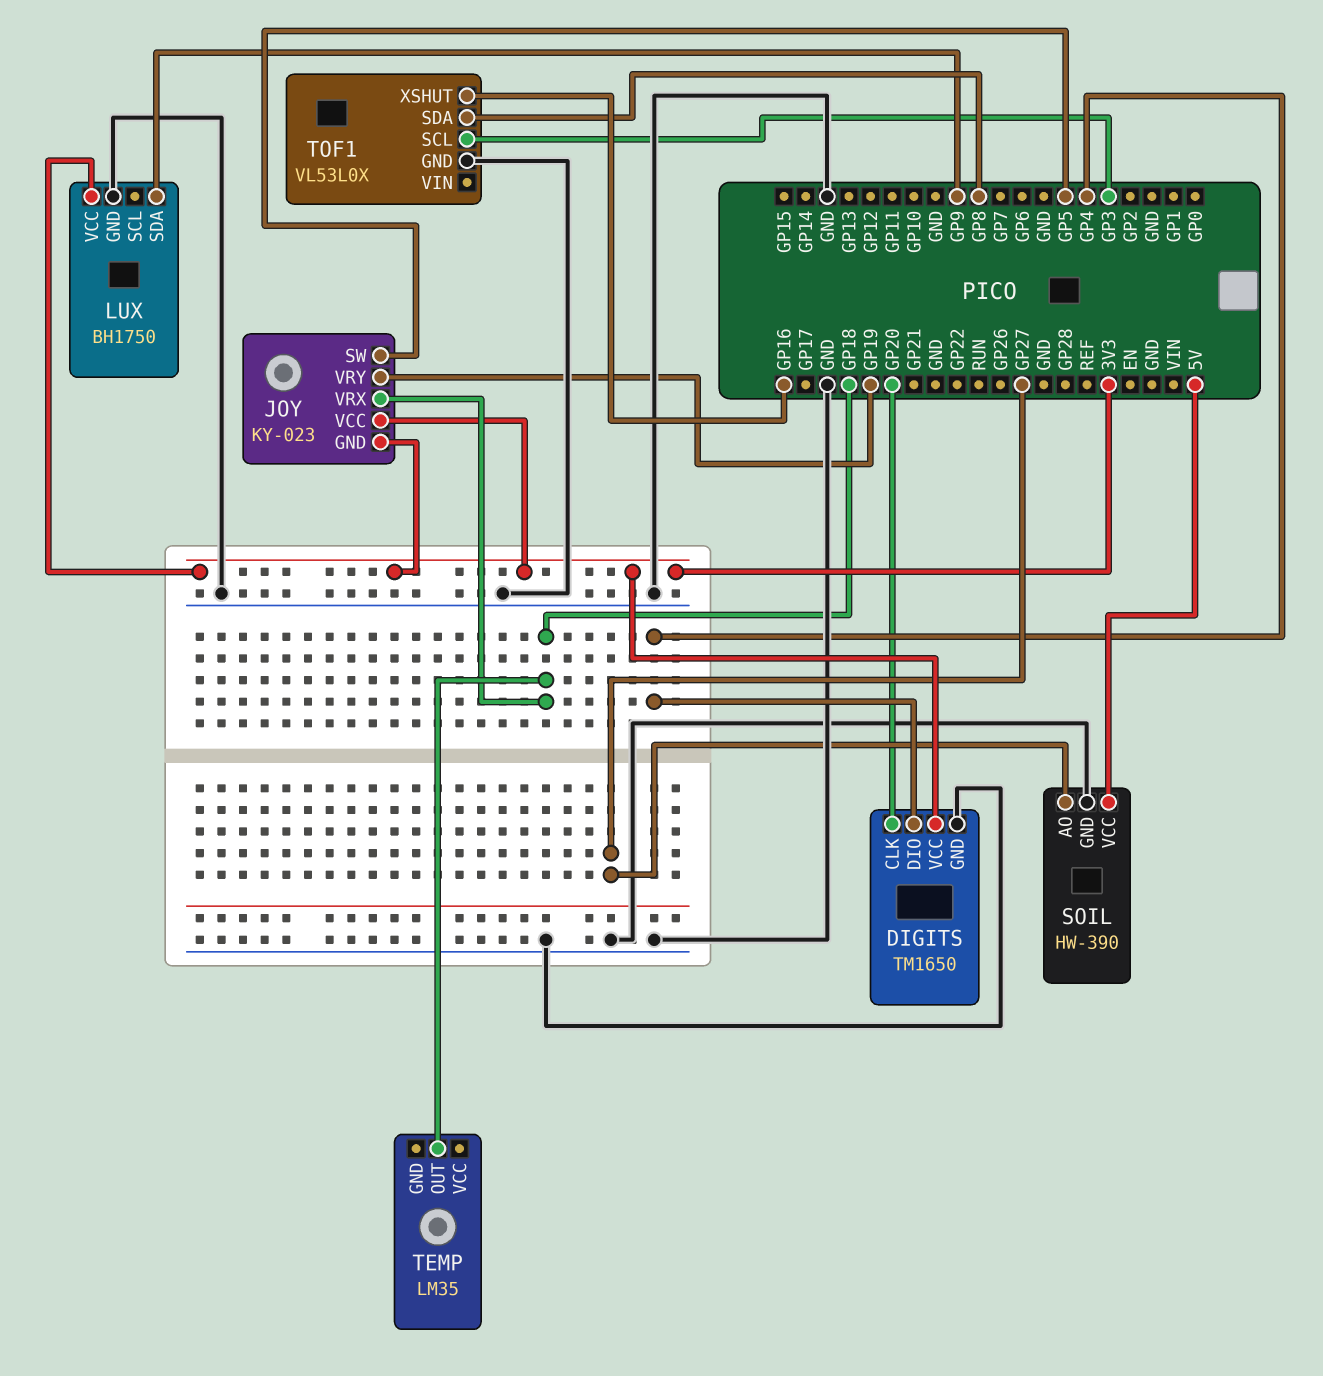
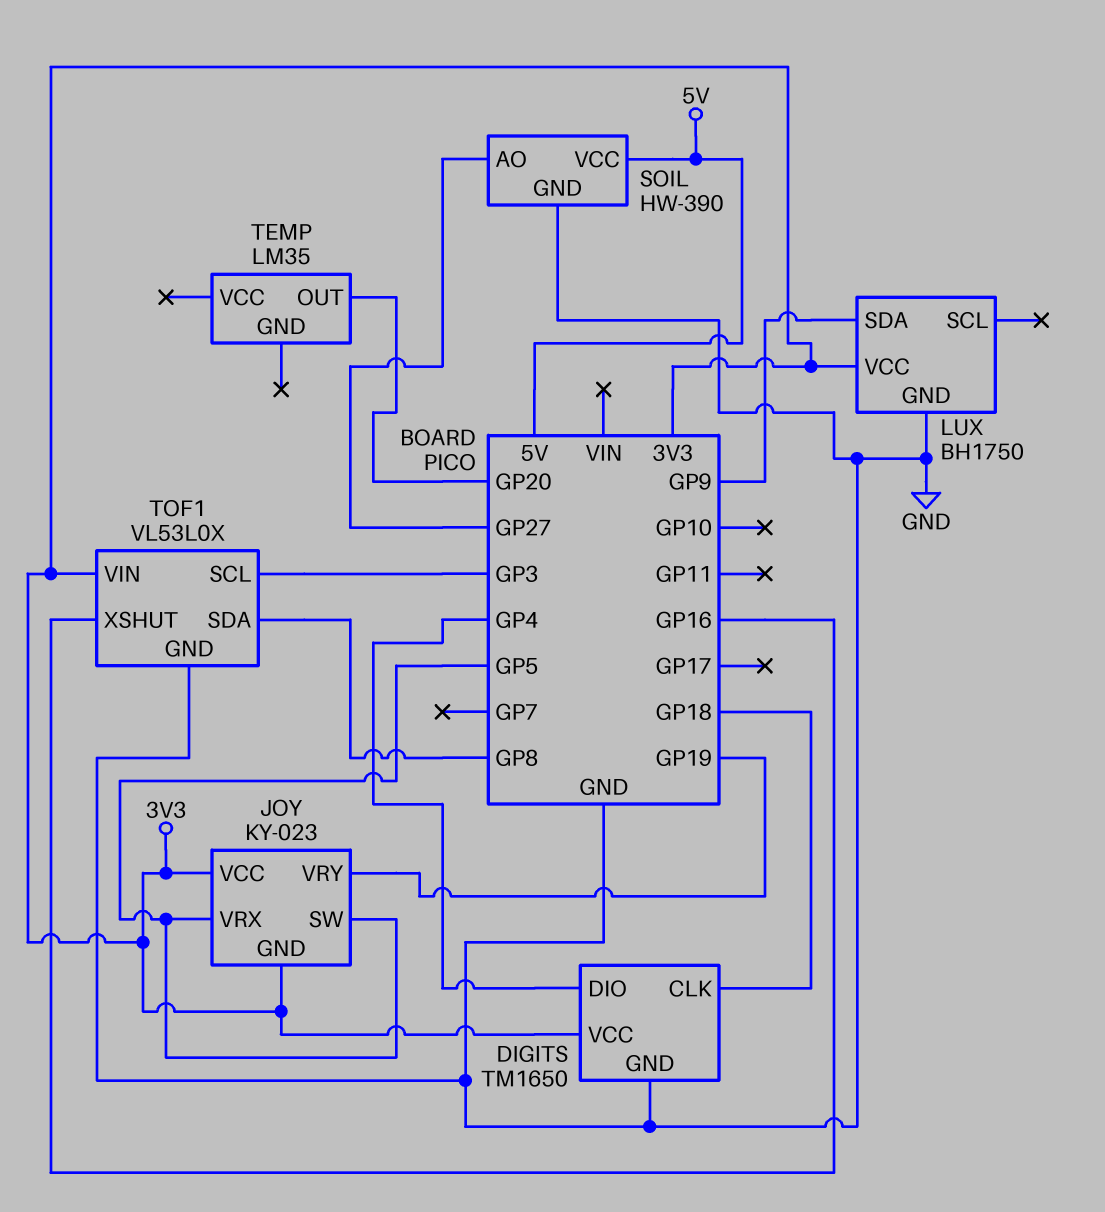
DIGITS pin CLK: GP20 -> GP18
JOY pin VRX: GP18 -> GP5
TEMP pin OUT: GP18 -> GP20
TOF1 pin VIN: none -> 3V3

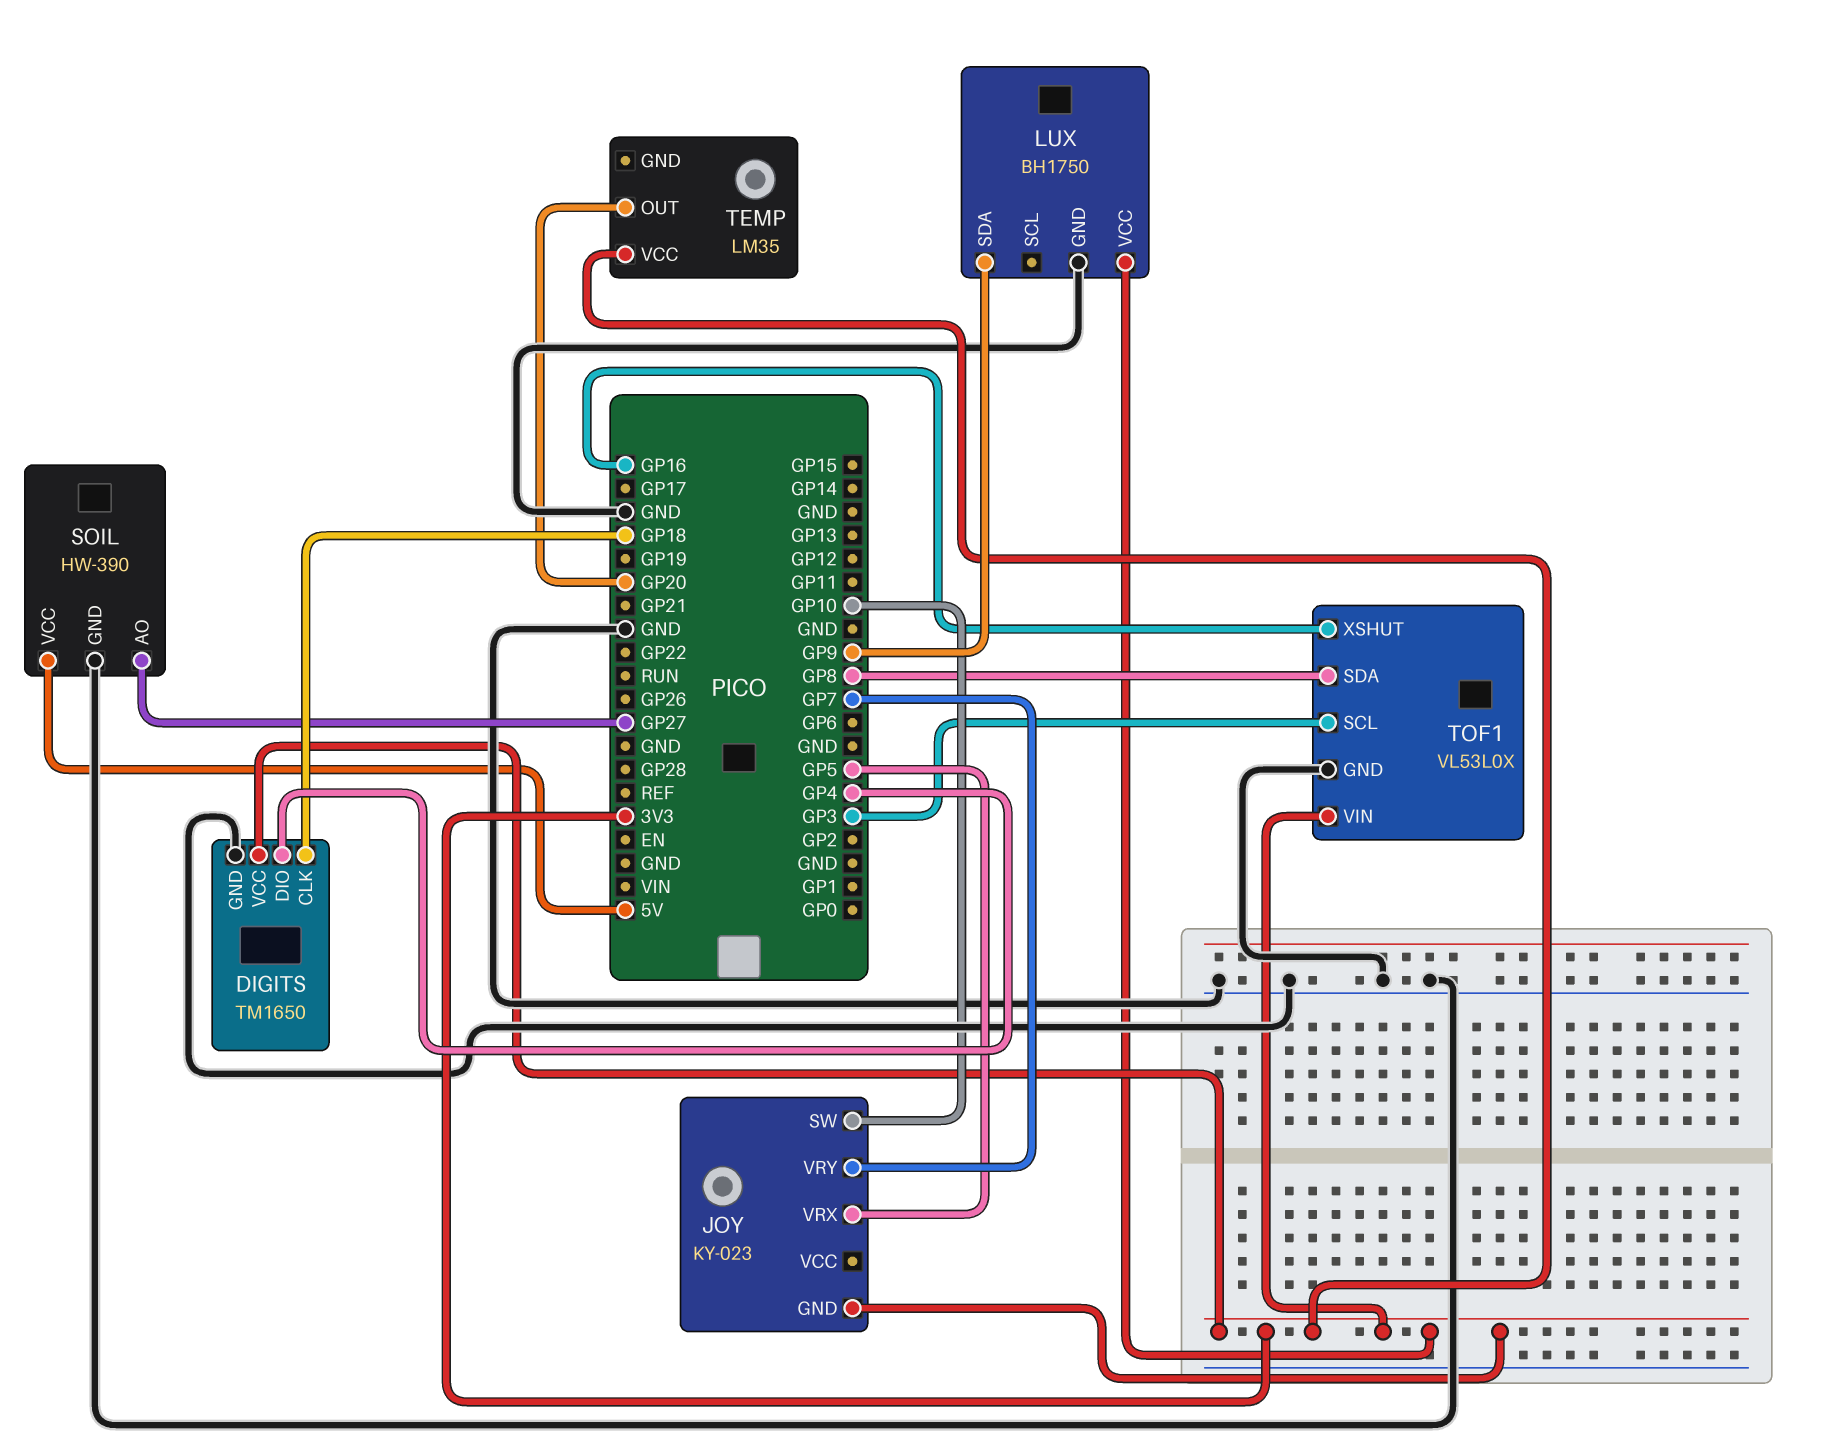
JOY pin SW: GP5 -> GP10
JOY pin VCC: 3V3 -> none
JOY pin VRY: GP19 -> GP7
TEMP pin VCC: none -> 3V3

